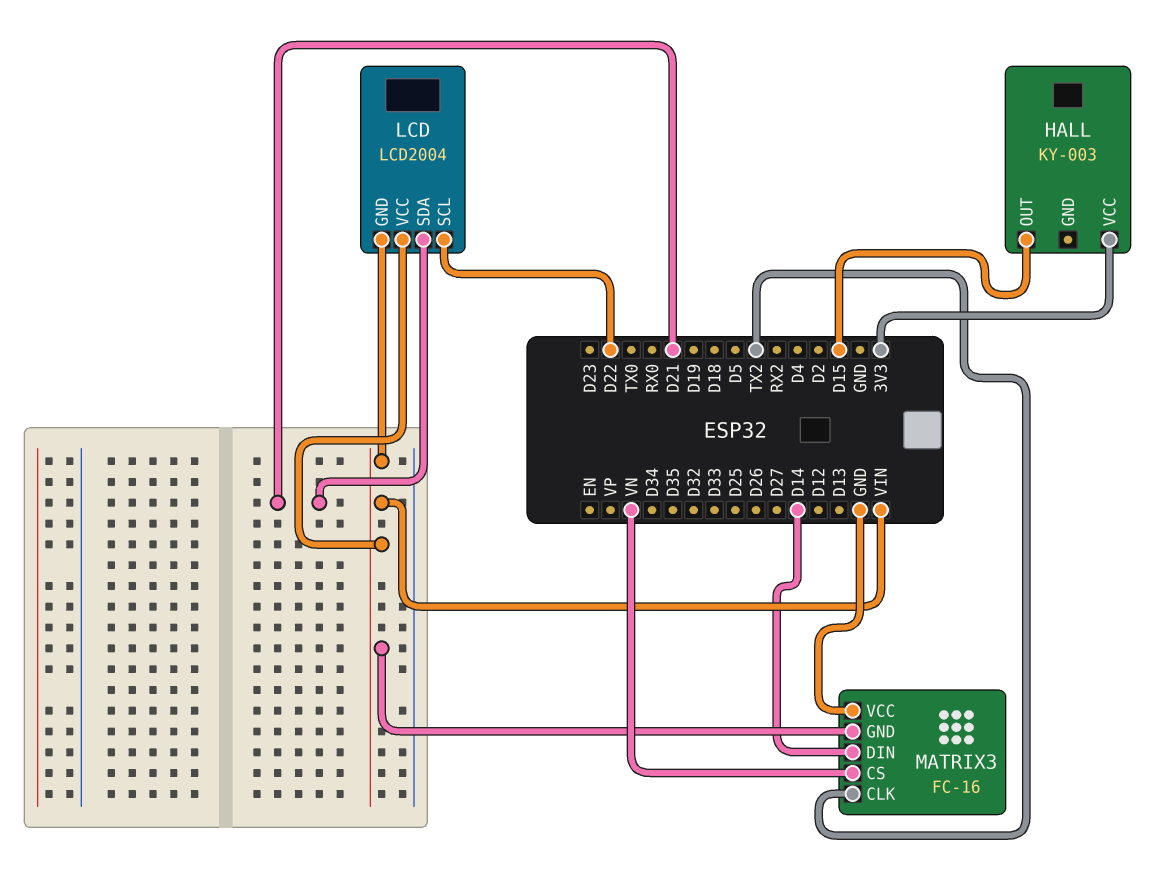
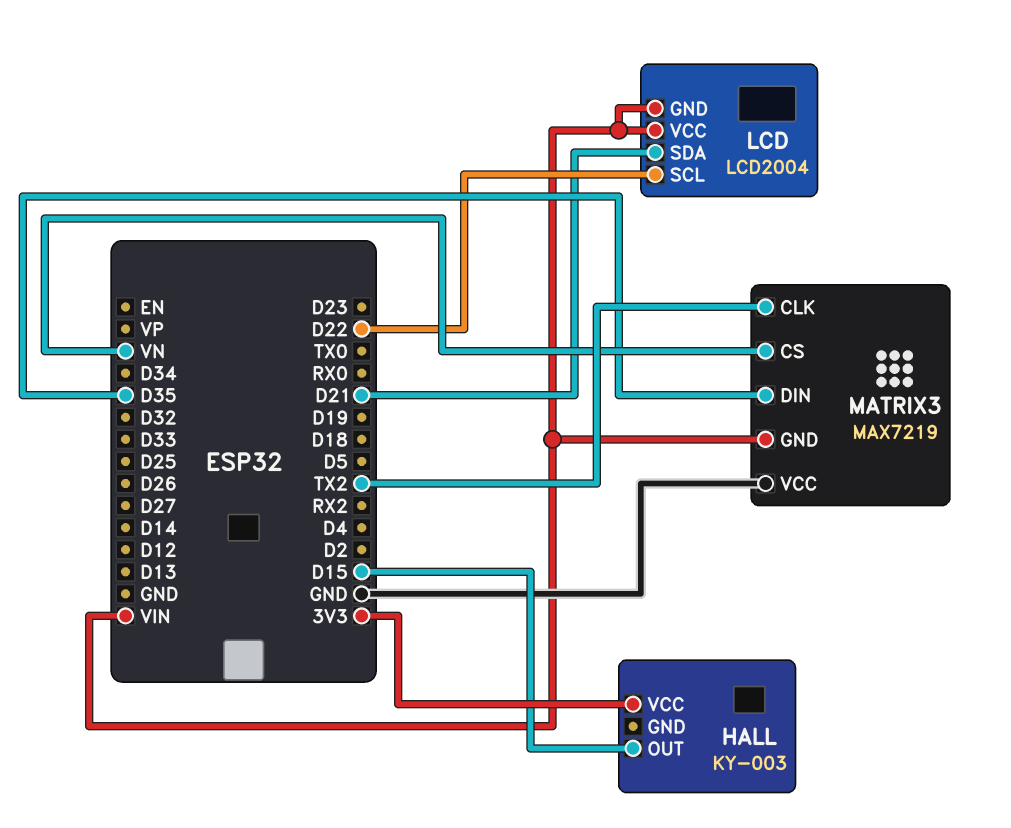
MATRIX3: FC-16 -> MAX7219
MATRIX3 pin DIN: D14 -> D35

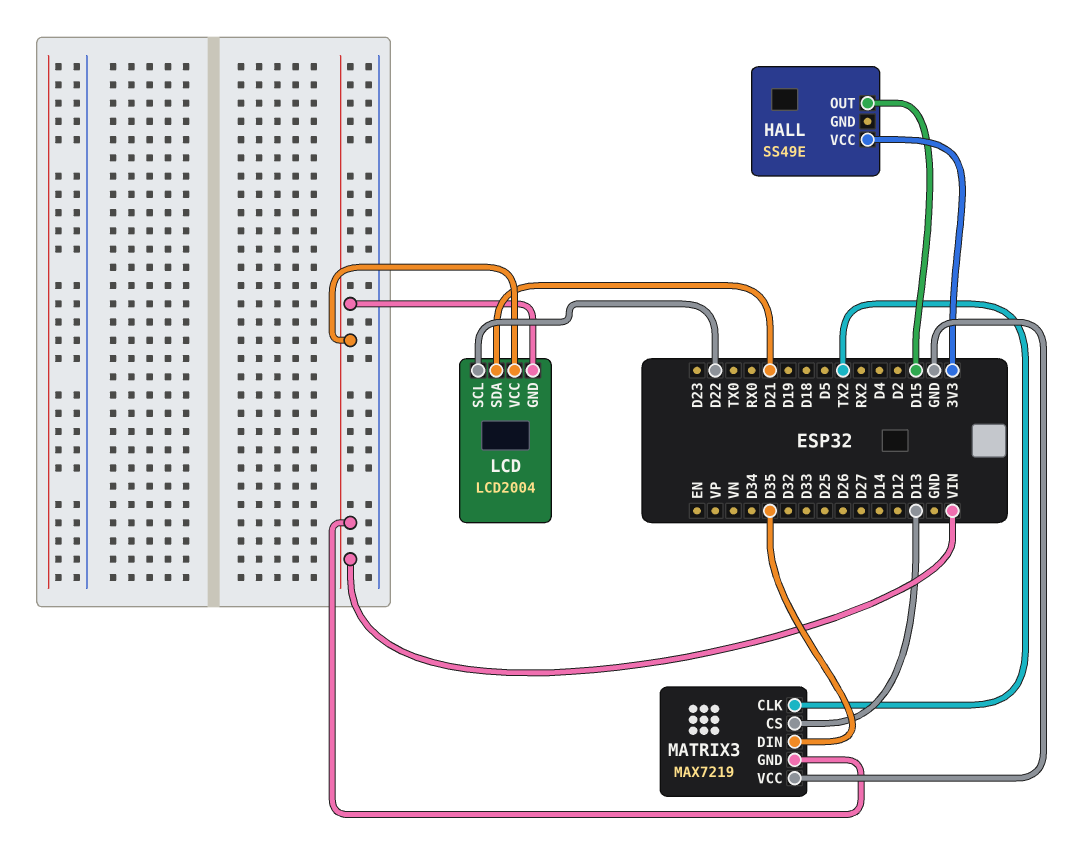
HALL: KY-003 -> SS49E
MATRIX3 pin CS: VN -> D13

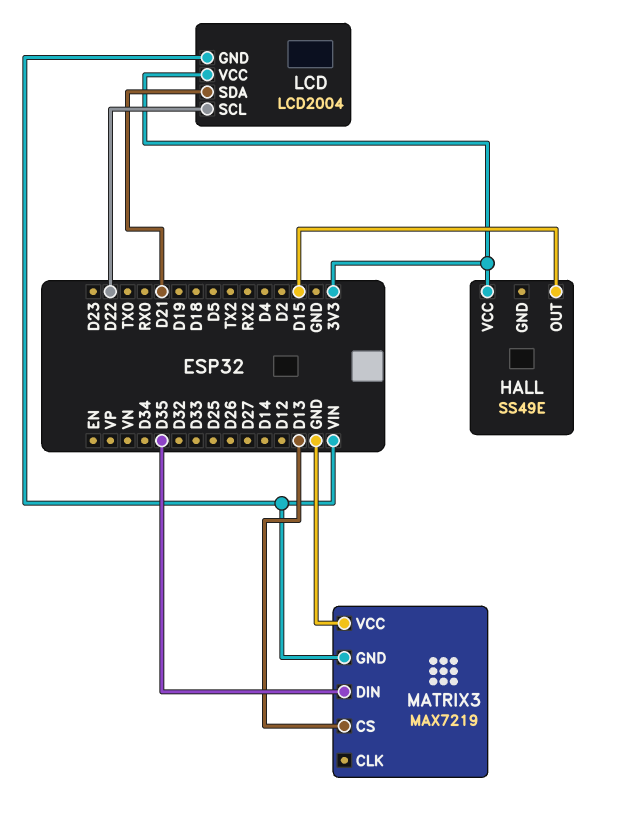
LCD pin VCC: VIN -> 3V3
MATRIX3 pin CLK: TX2 -> none

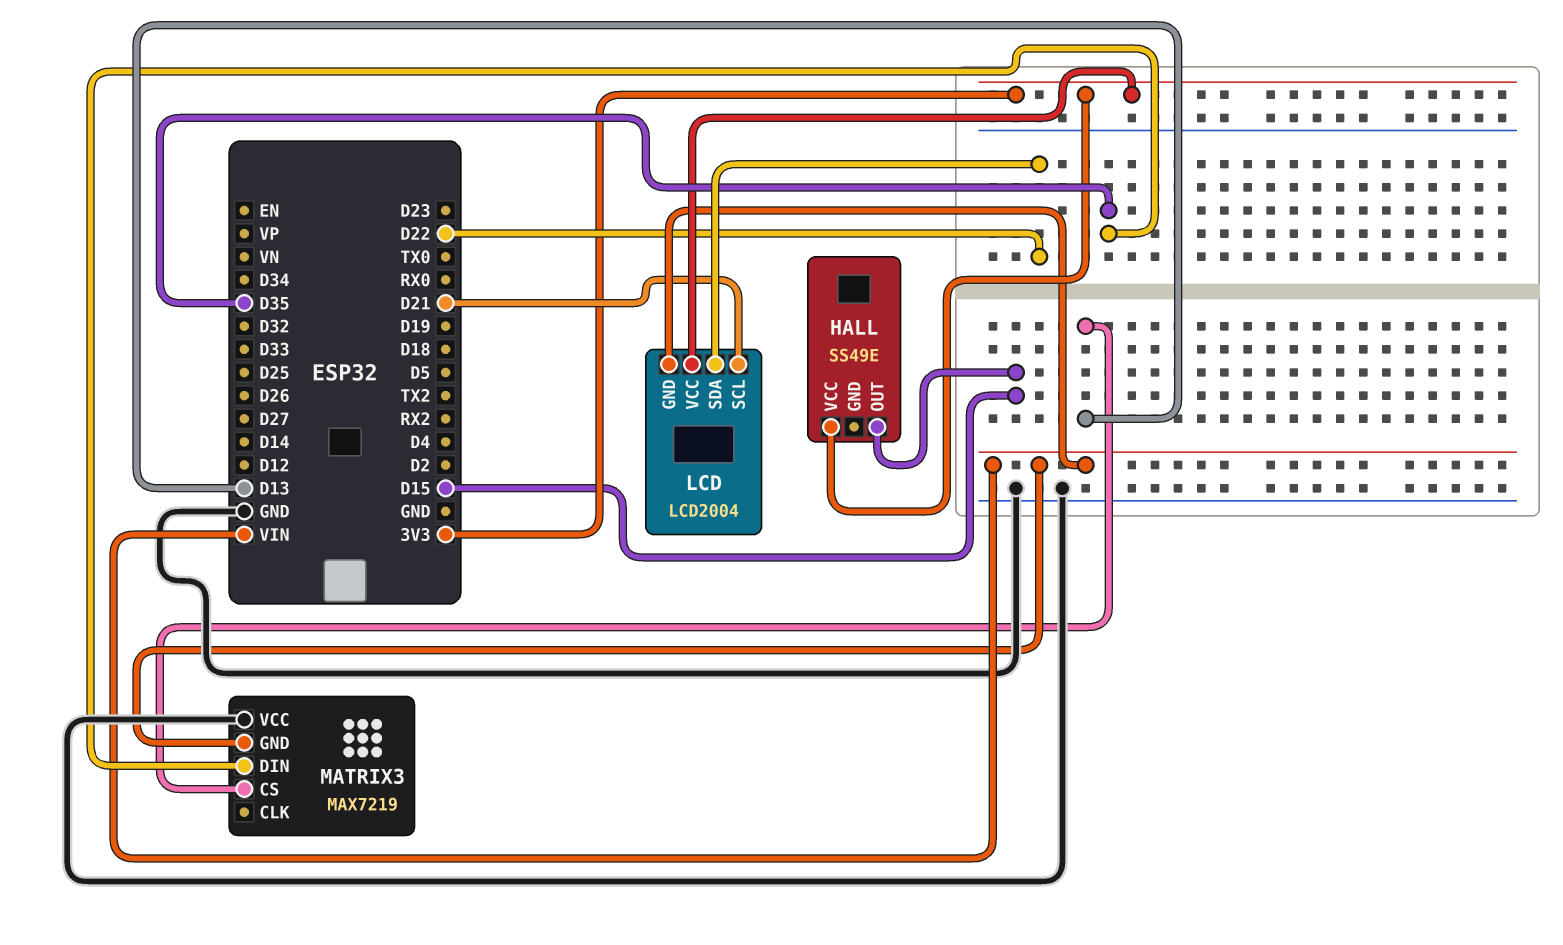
LCD pin SCL: D22 -> D21
LCD pin SDA: D21 -> D22

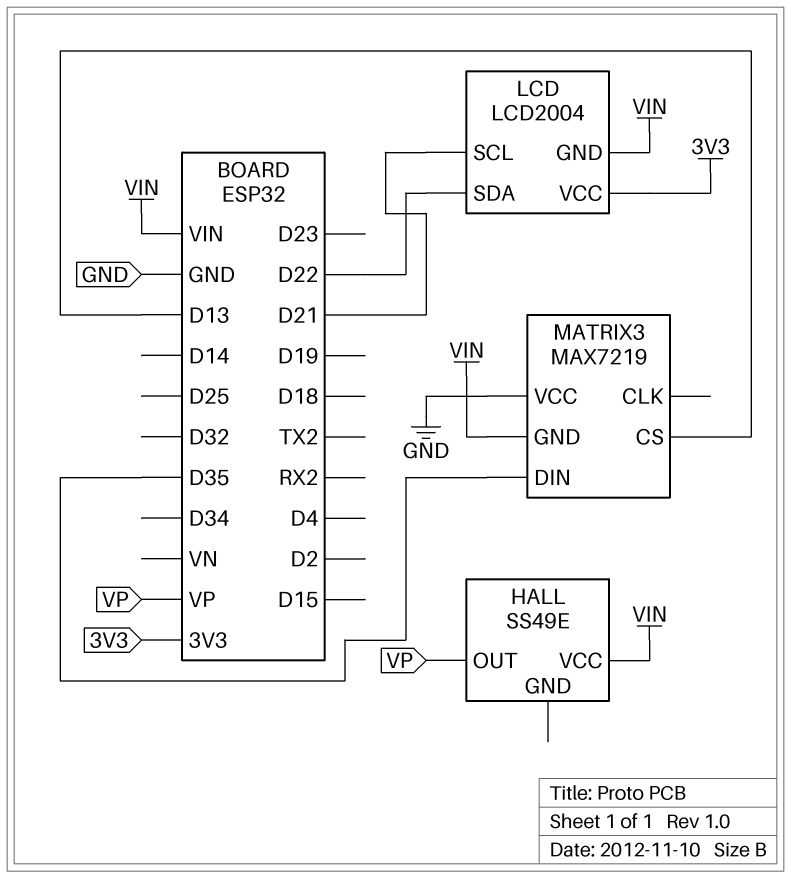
HALL pin OUT: D15 -> VP
HALL pin VCC: 3V3 -> VIN

